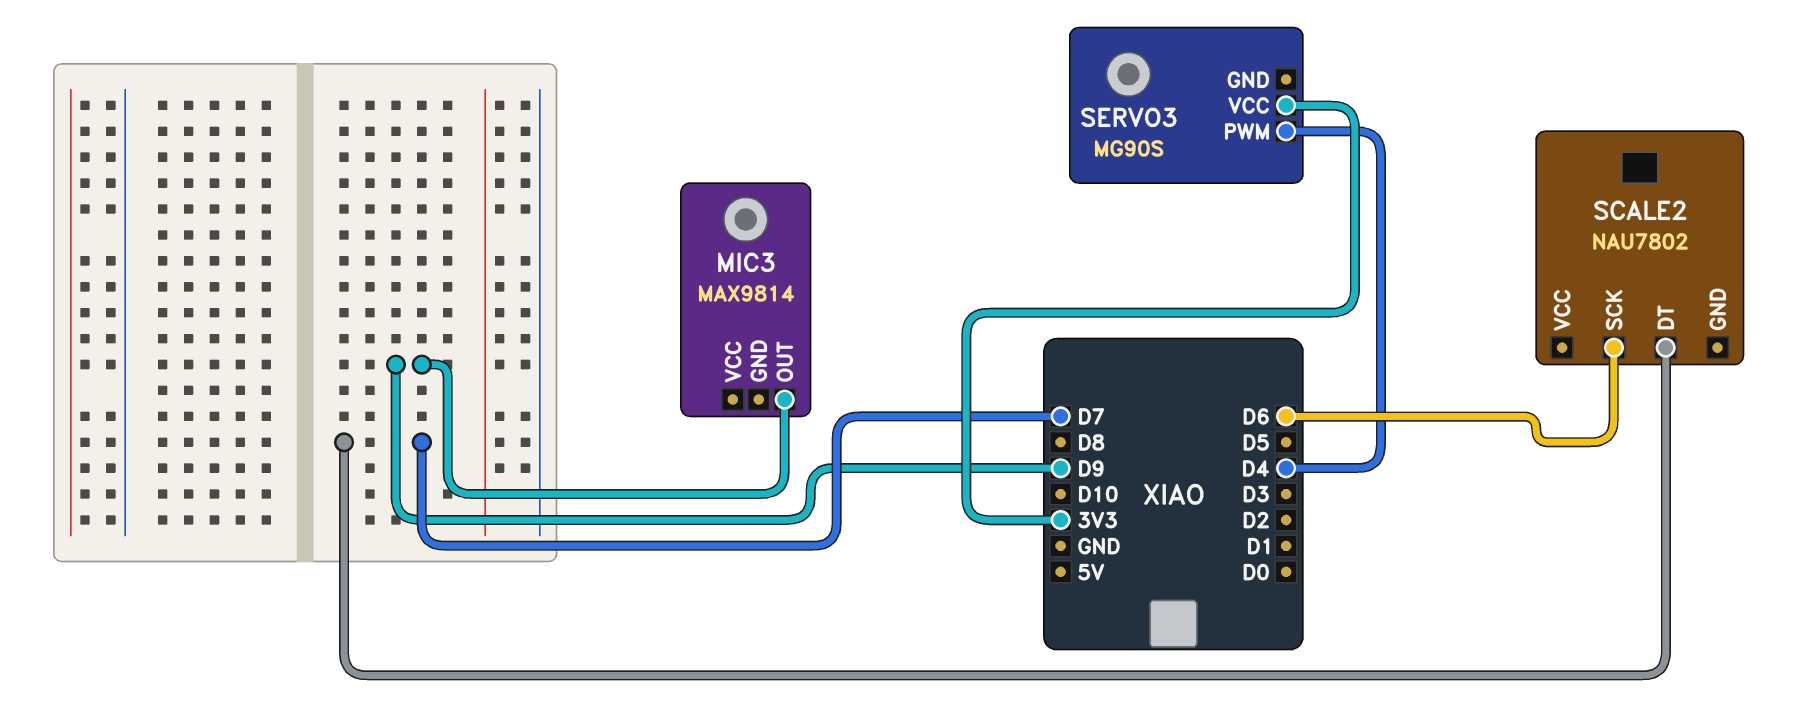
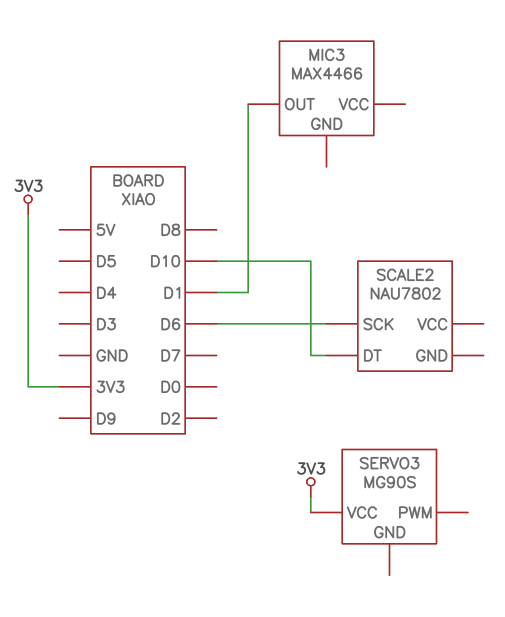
MIC3: MAX9814 -> MAX4466
MIC3 pin OUT: D9 -> D1
SCALE2 pin DT: D7 -> D10
SERVO3 pin PWM: D4 -> none

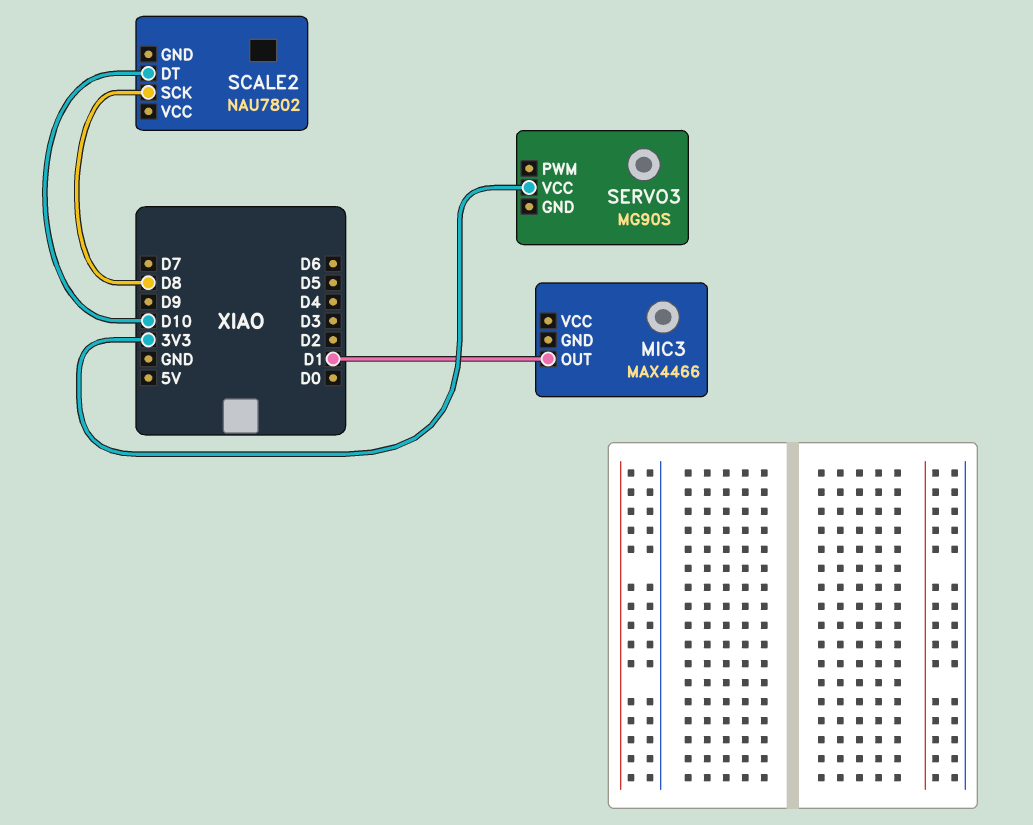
SCALE2 pin SCK: D6 -> D8

